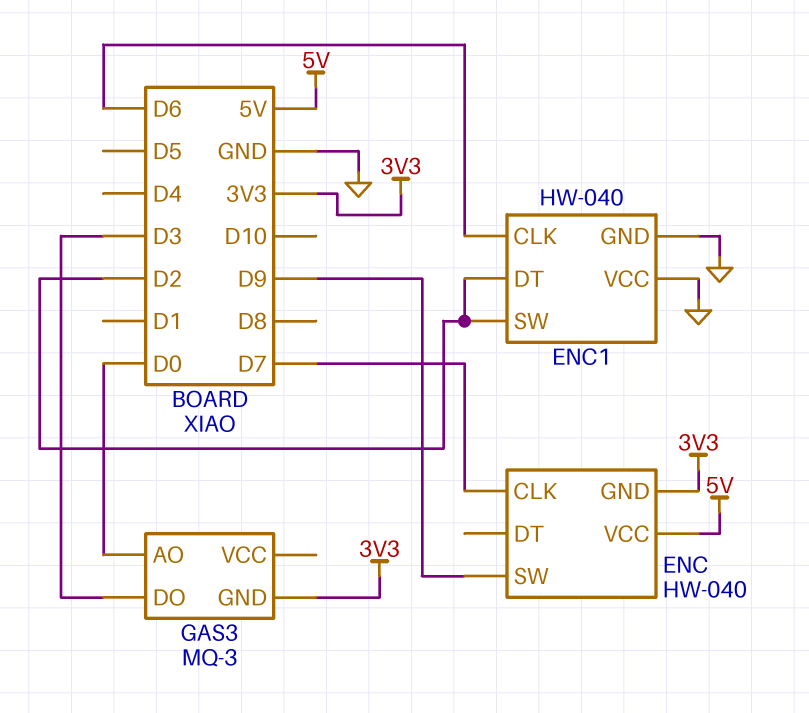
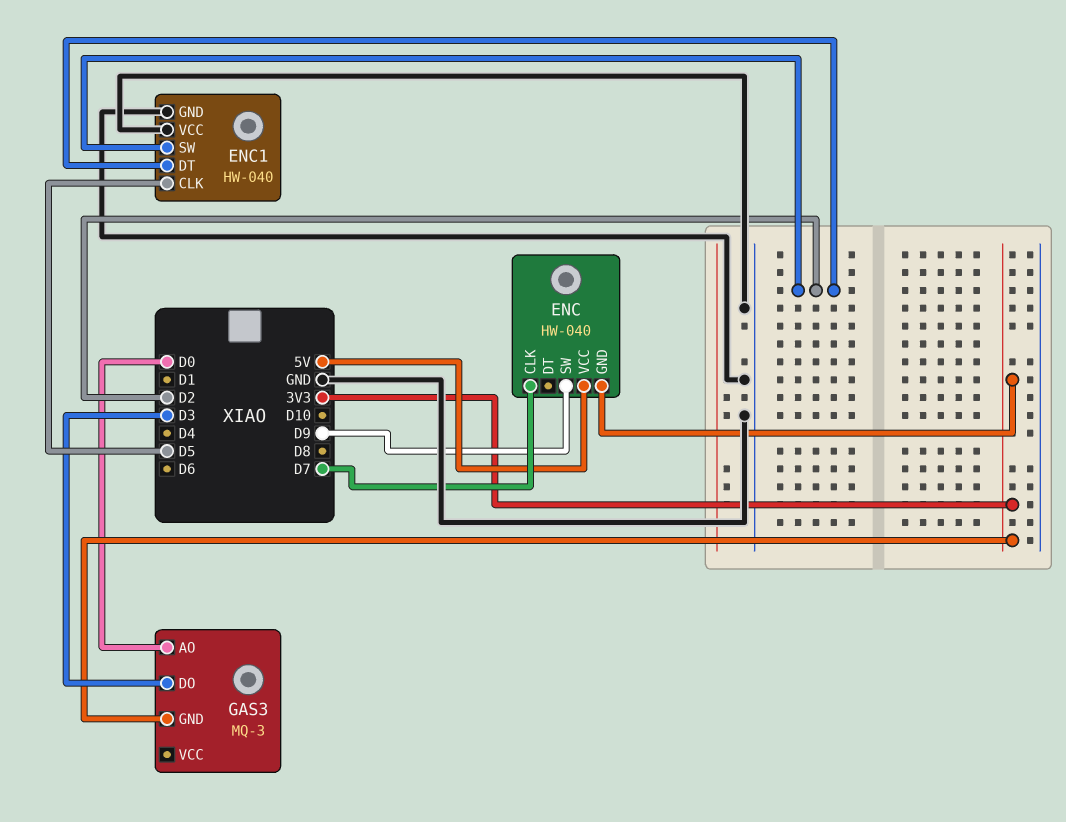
ENC1 pin CLK: D6 -> D5

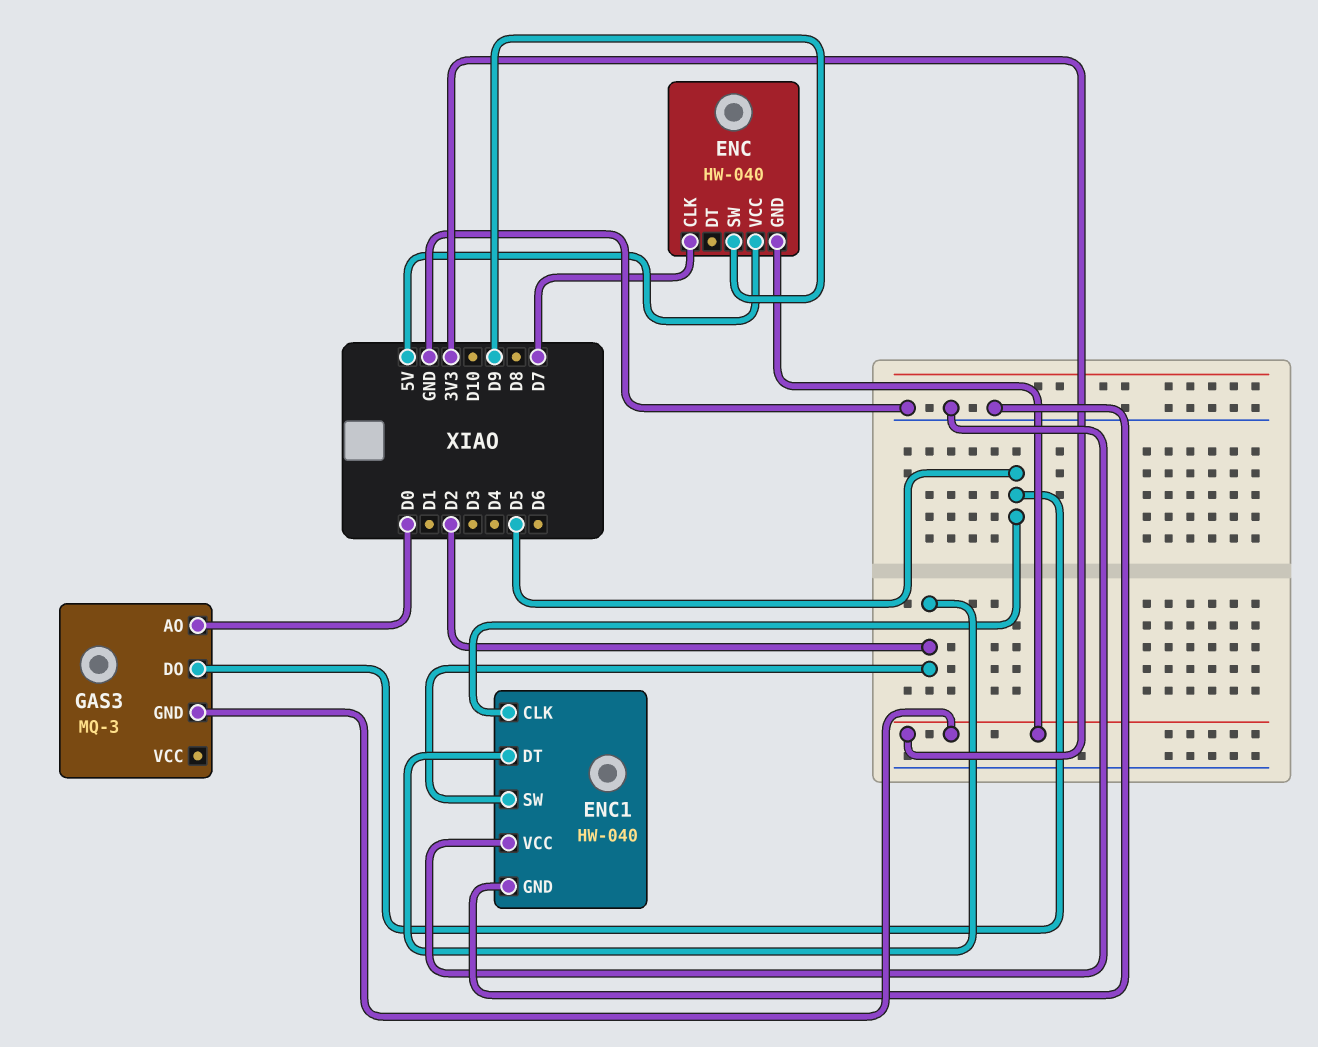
GAS3 pin DO: D3 -> D5

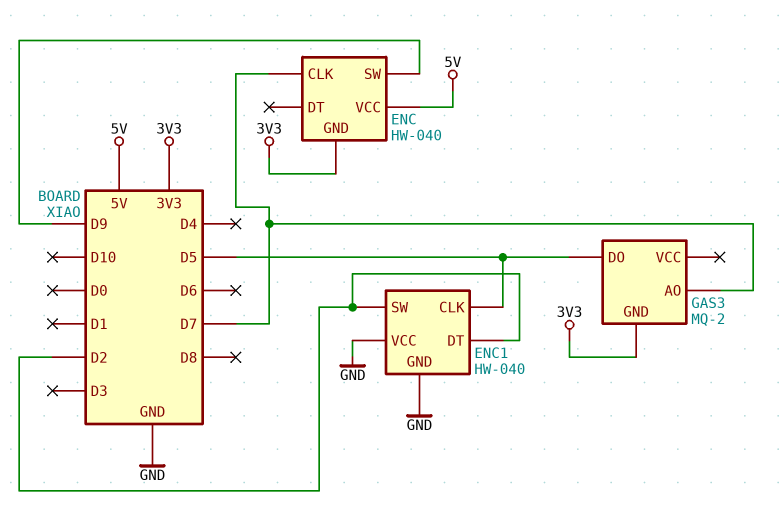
GAS3: MQ-3 -> MQ-2
GAS3 pin AO: D0 -> D7

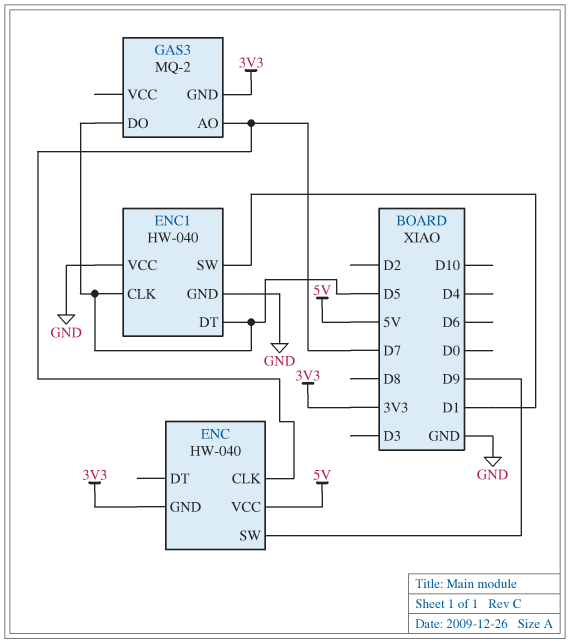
ENC1 pin DT: D2 -> D5
ENC1 pin SW: D2 -> D1

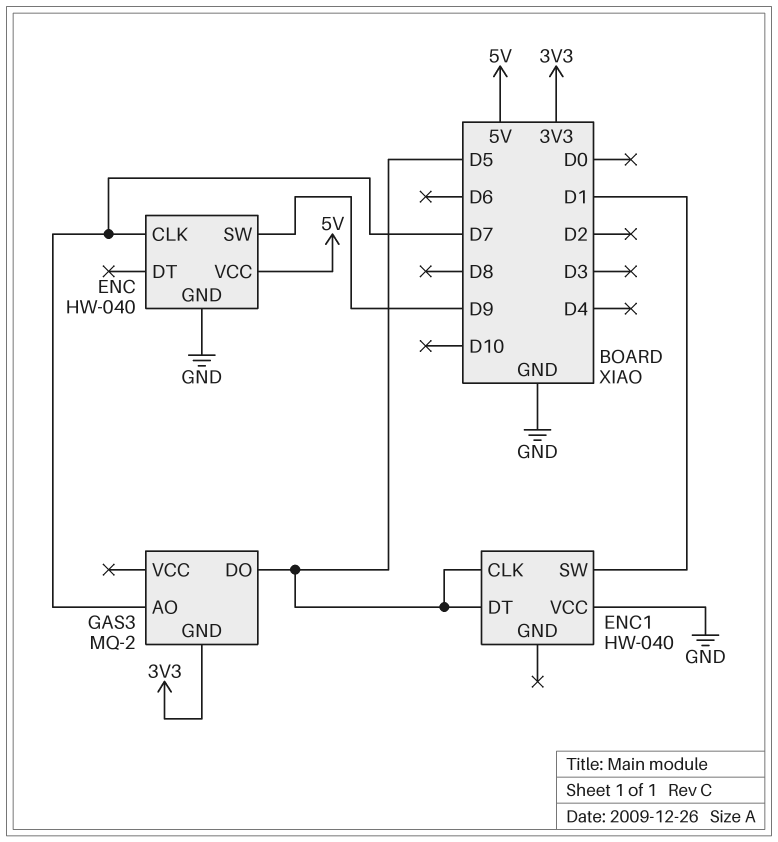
ENC pin GND: 3V3 -> GND
ENC1 pin GND: GND -> none

